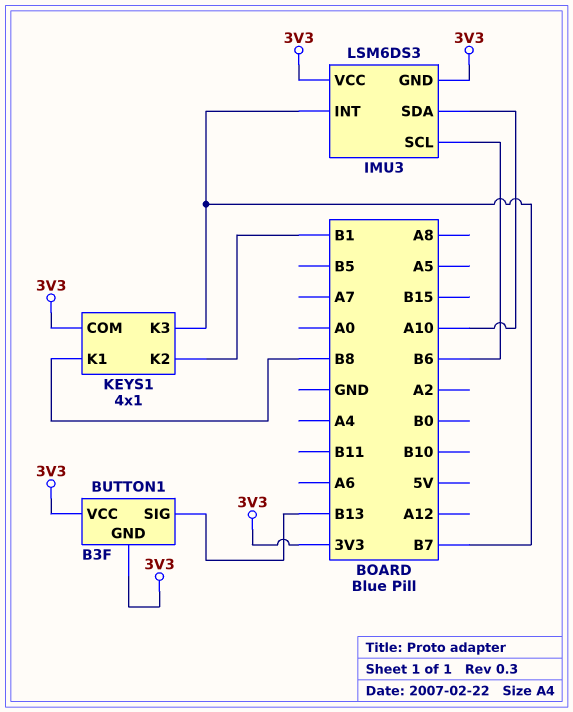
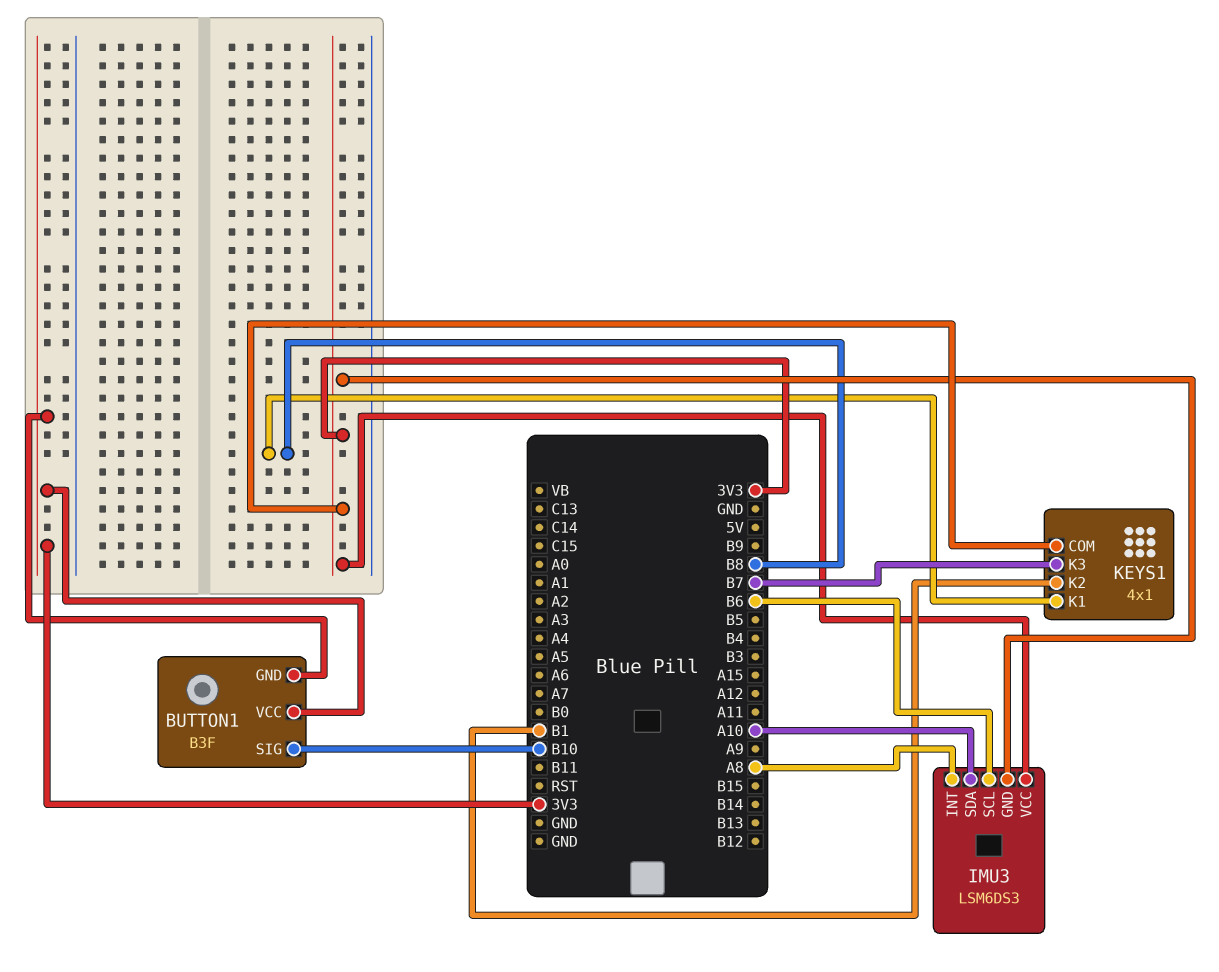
BUTTON1 pin SIG: B13 -> B10
IMU3 pin INT: B7 -> A8

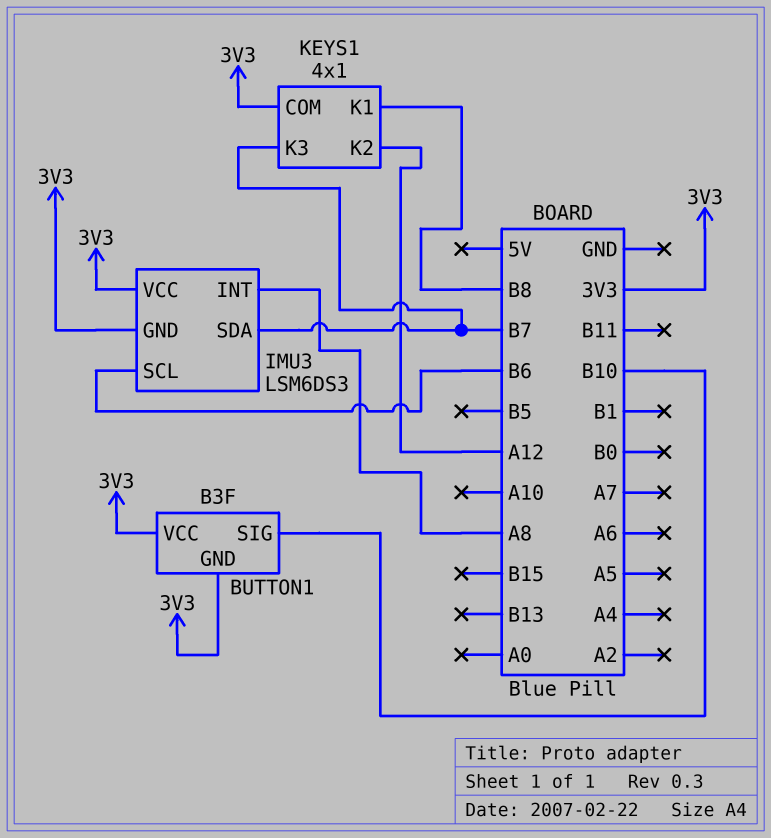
IMU3 pin SDA: A10 -> B7
KEYS1 pin K2: B1 -> A12

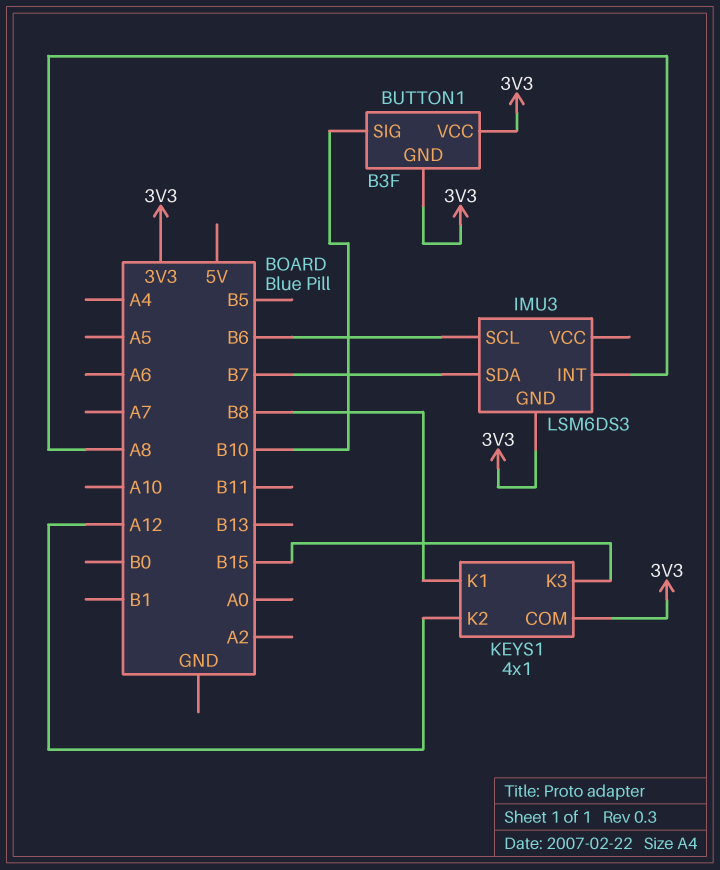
IMU3 pin VCC: 3V3 -> none
KEYS1 pin K3: B7 -> B15

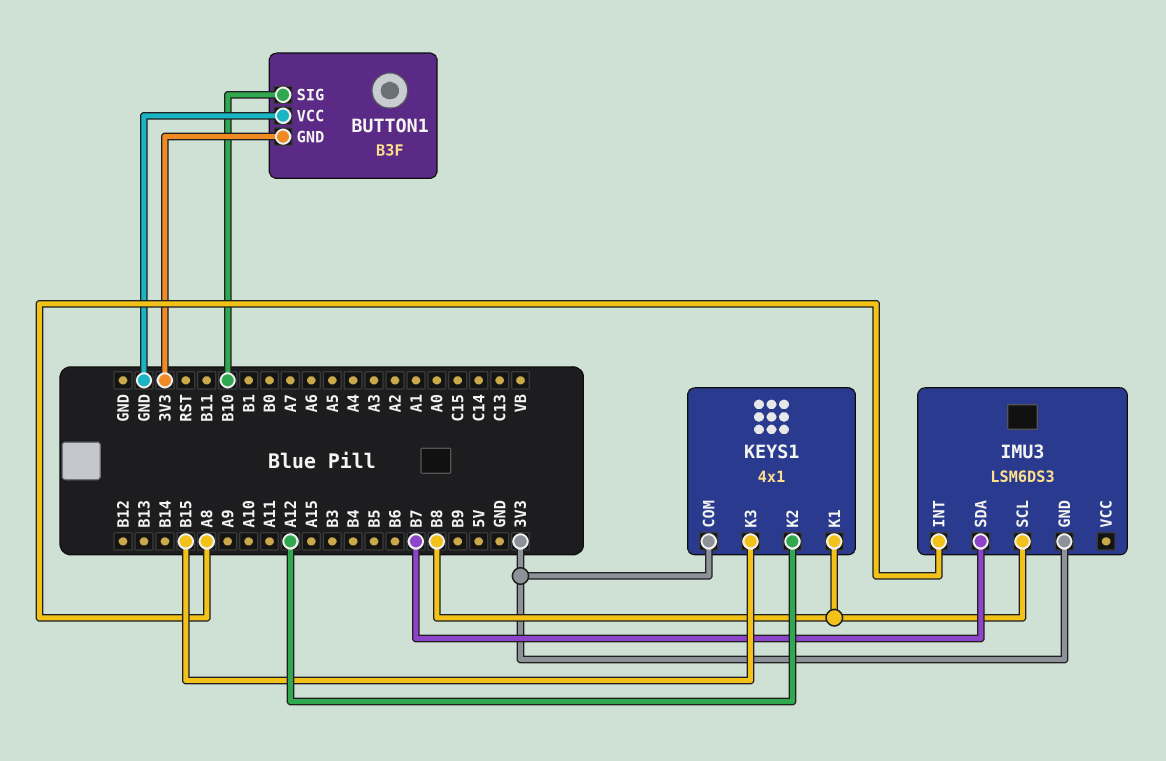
BUTTON1 pin VCC: 3V3 -> GND
IMU3 pin SCL: B6 -> B8

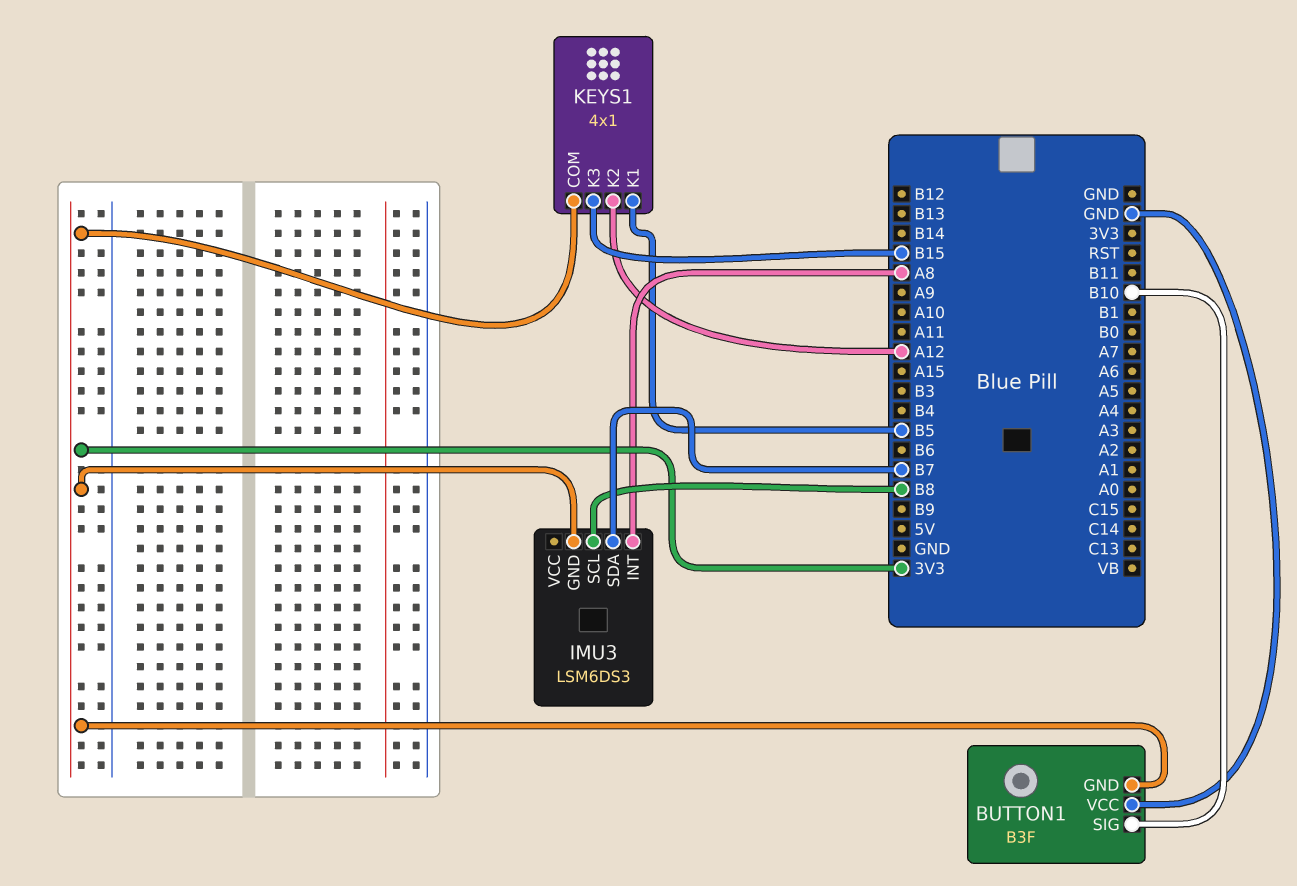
KEYS1 pin K1: B8 -> B5

